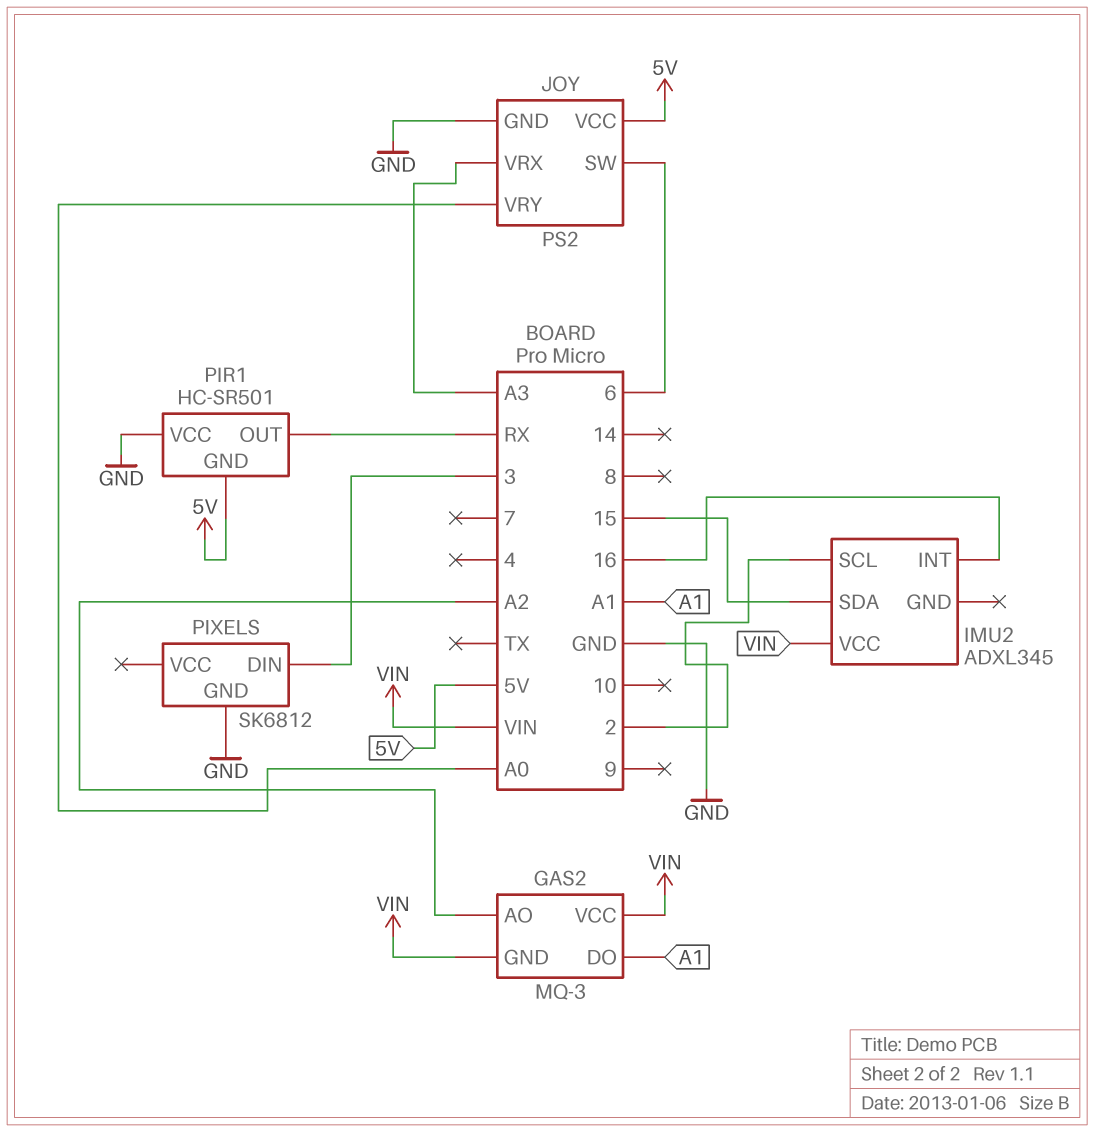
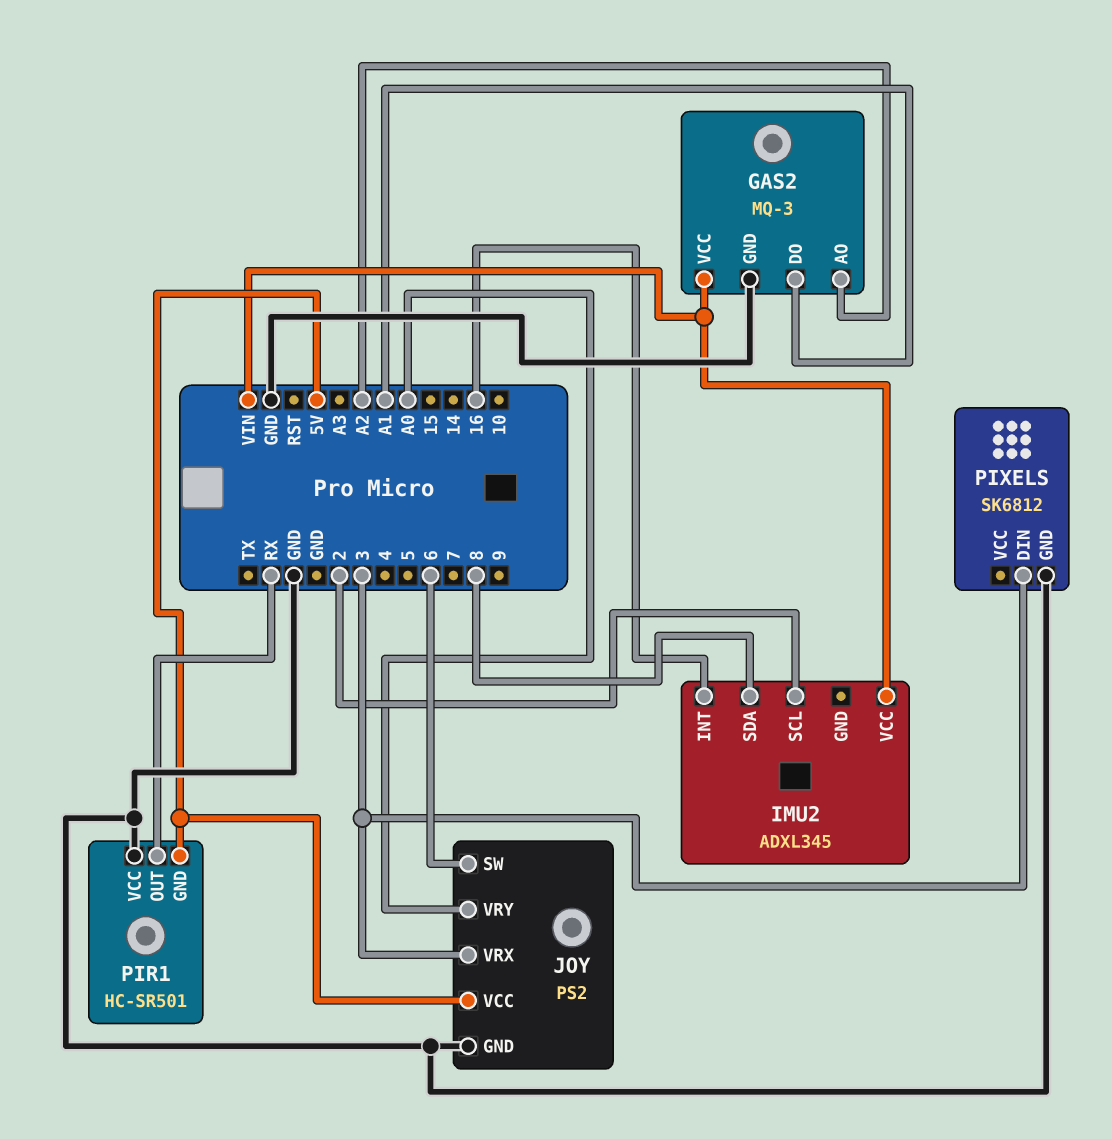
GAS2 pin GND: VIN -> GND
IMU2 pin SDA: 15 -> 8
JOY pin VRX: A3 -> 3

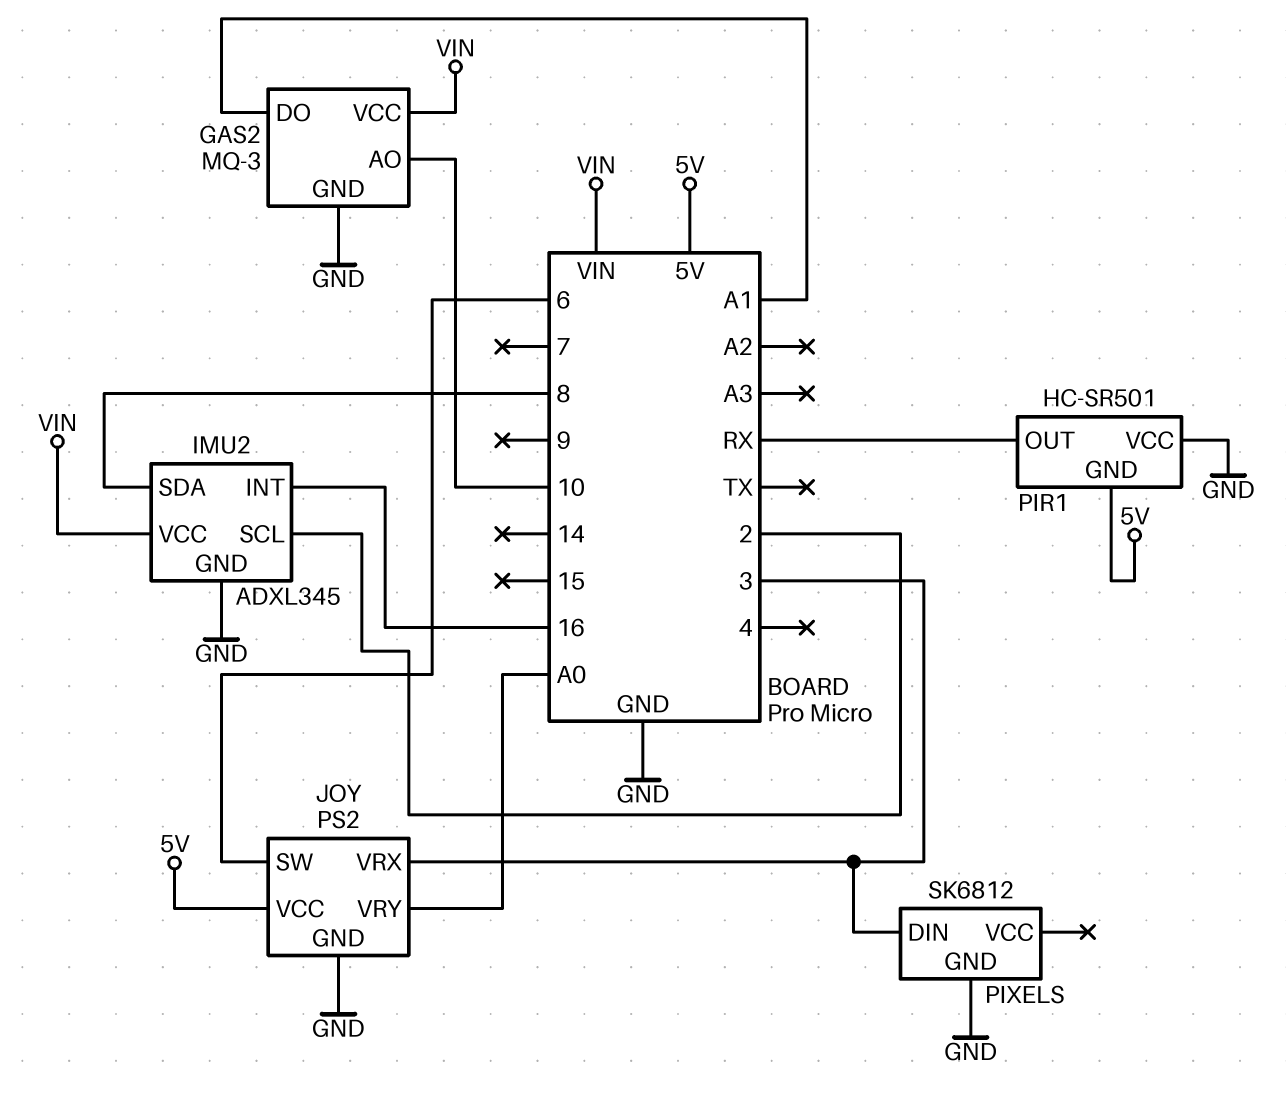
GAS2 pin AO: A2 -> 10
IMU2 pin GND: none -> GND

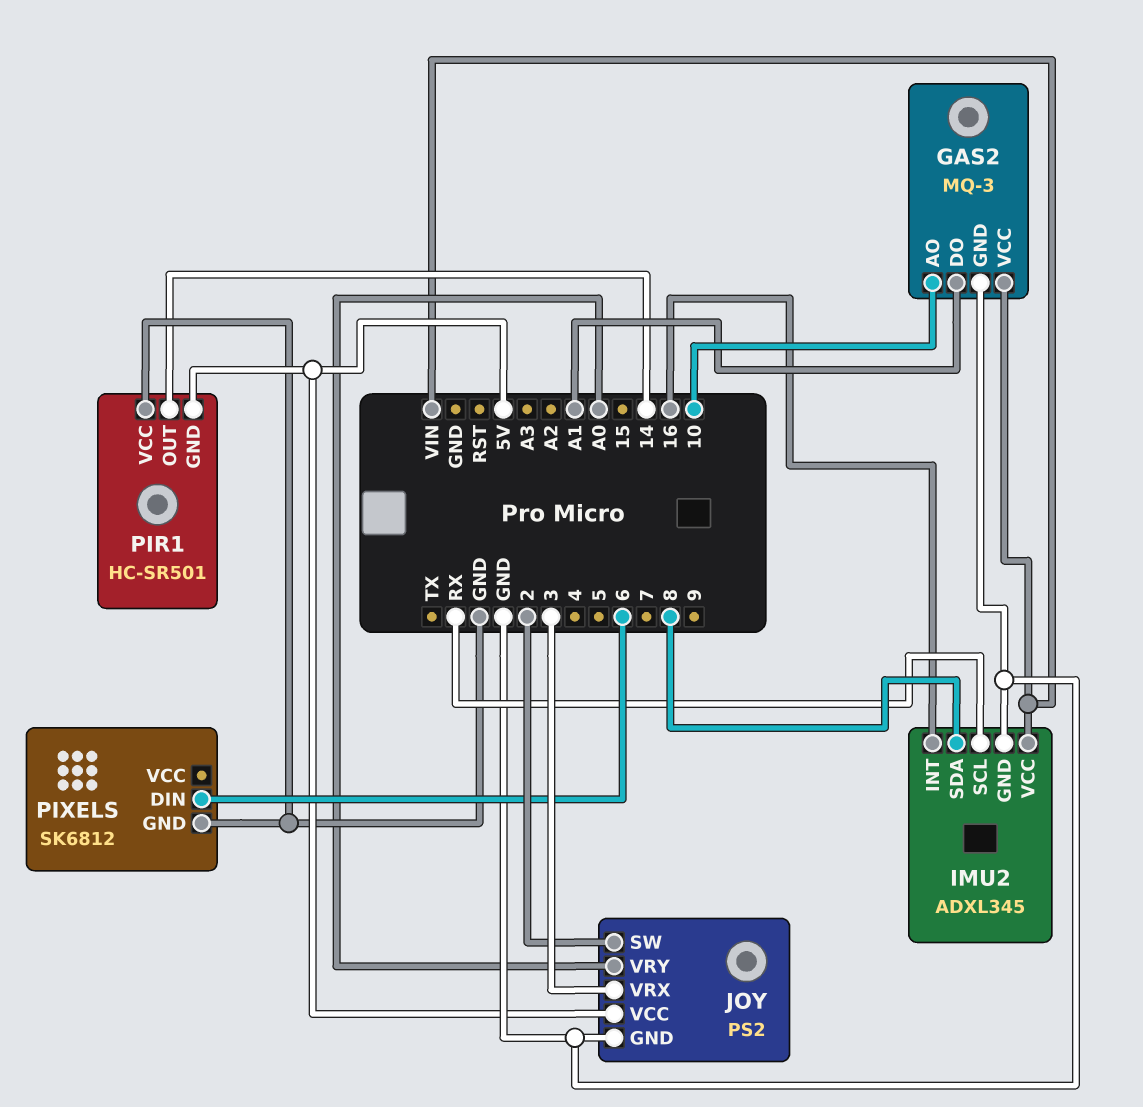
IMU2 pin SCL: 2 -> RX
JOY pin SW: 6 -> 2
PIR1 pin OUT: RX -> 14
PIXELS pin DIN: 3 -> 6

